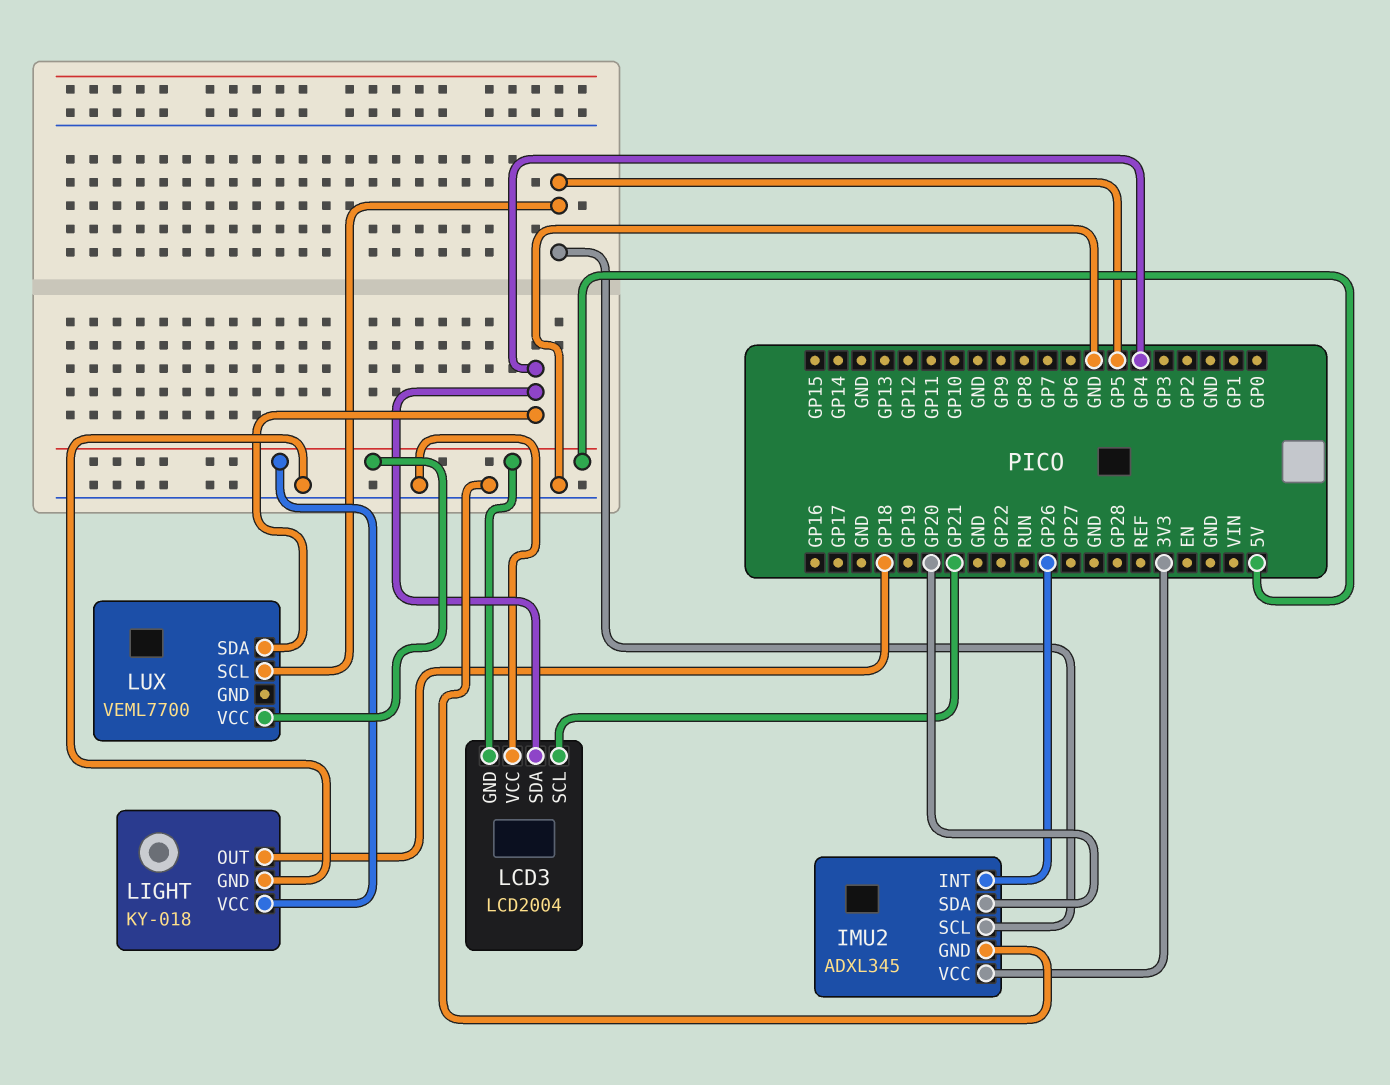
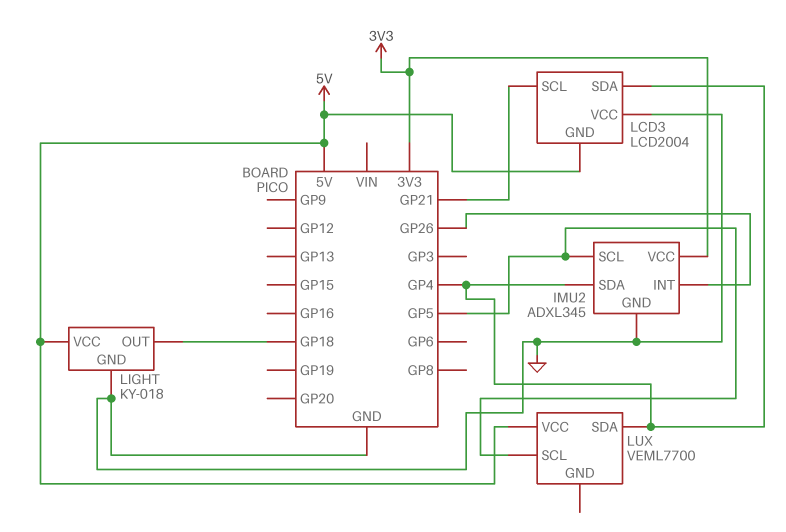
IMU2 pin SDA: GP20 -> GP4

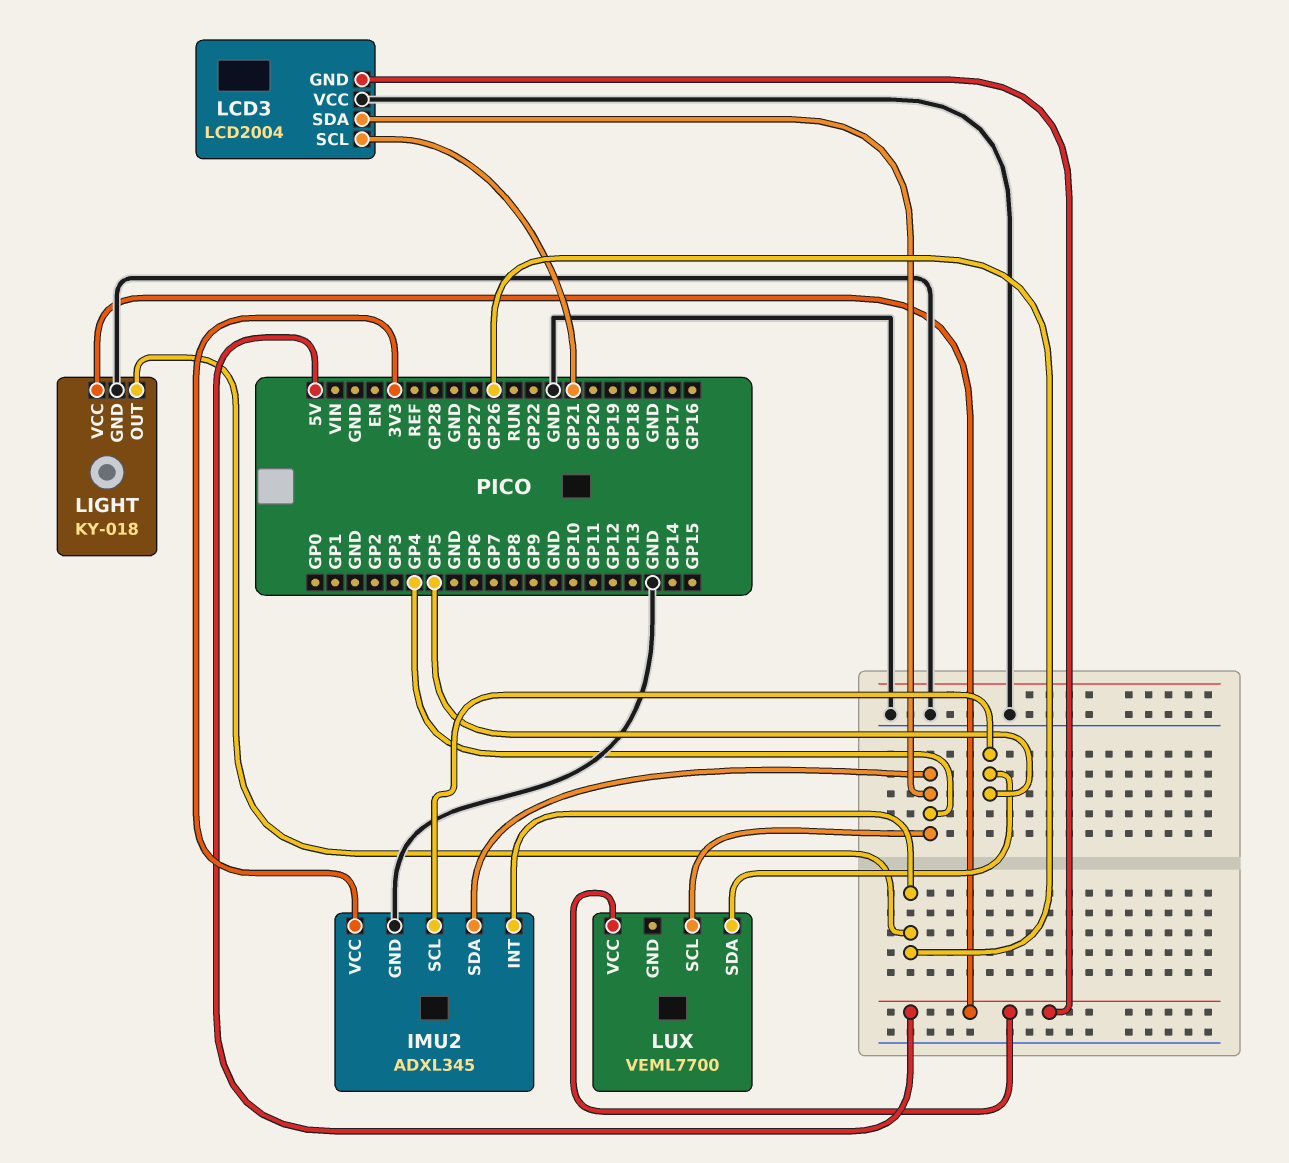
LIGHT pin OUT: GP18 -> GP26
LUX pin SCL: GP5 -> GP4
LUX pin SDA: GP4 -> GP5

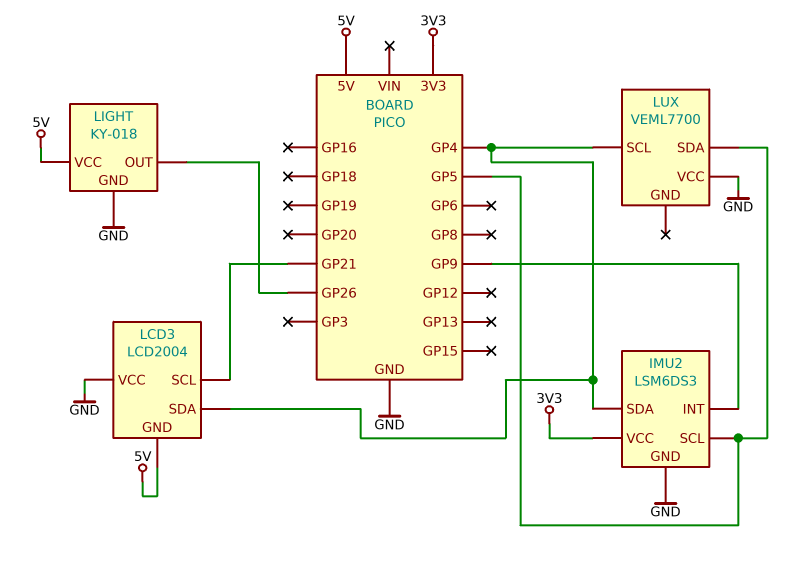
IMU2: ADXL345 -> LSM6DS3
IMU2 pin INT: GP26 -> GP9
LUX pin VCC: 5V -> GND

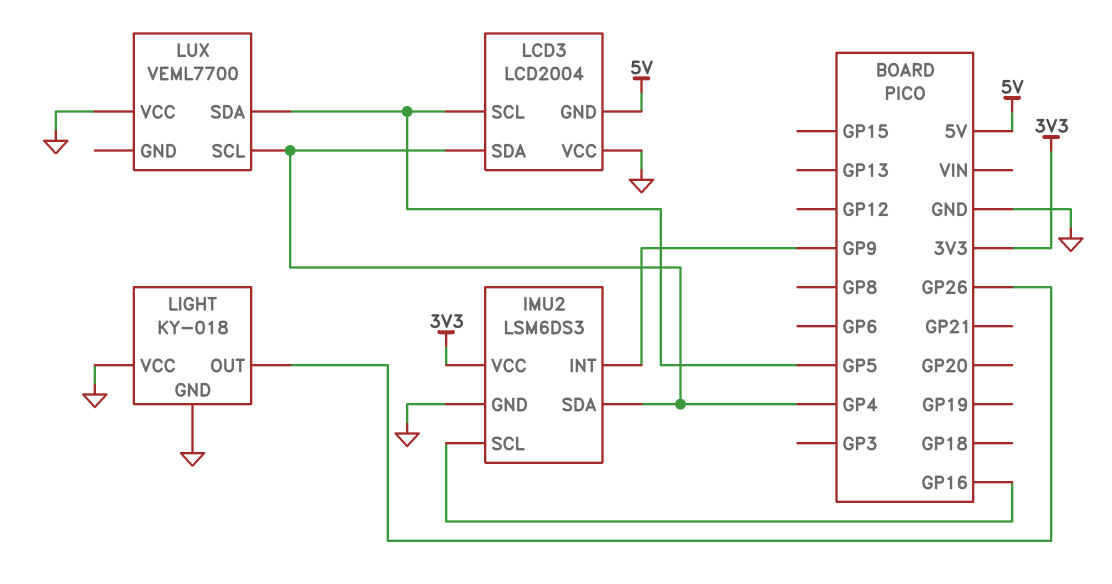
IMU2 pin SCL: GP5 -> GP16
LCD3 pin SCL: GP21 -> GP5
LIGHT pin VCC: 5V -> GND

